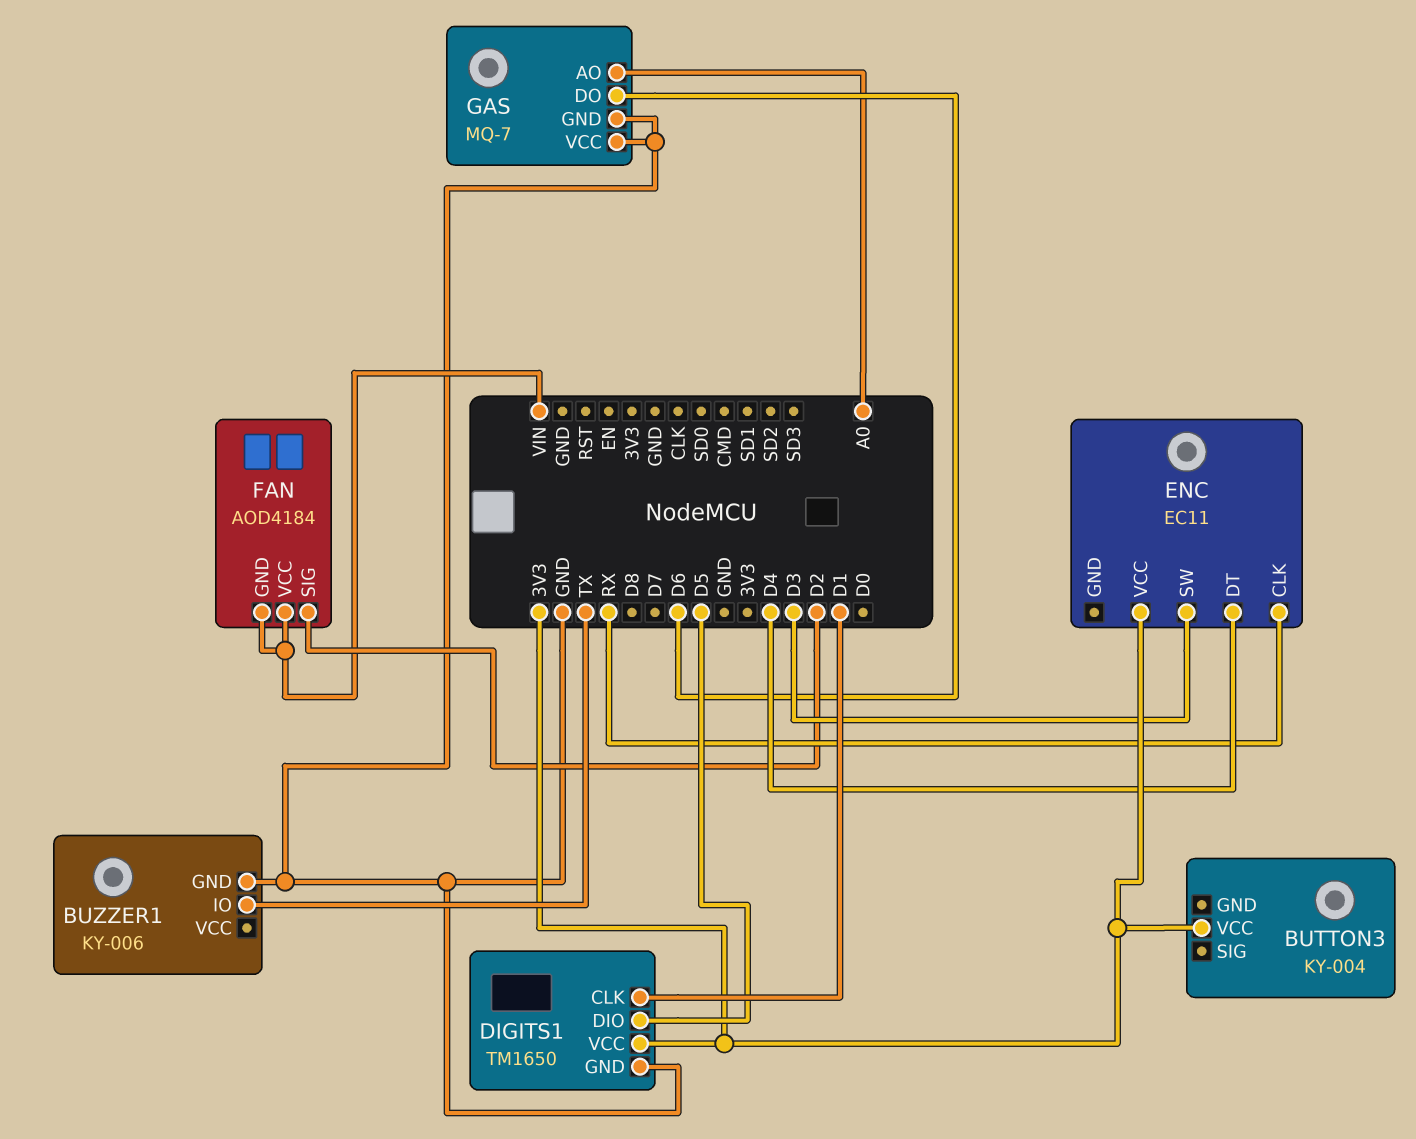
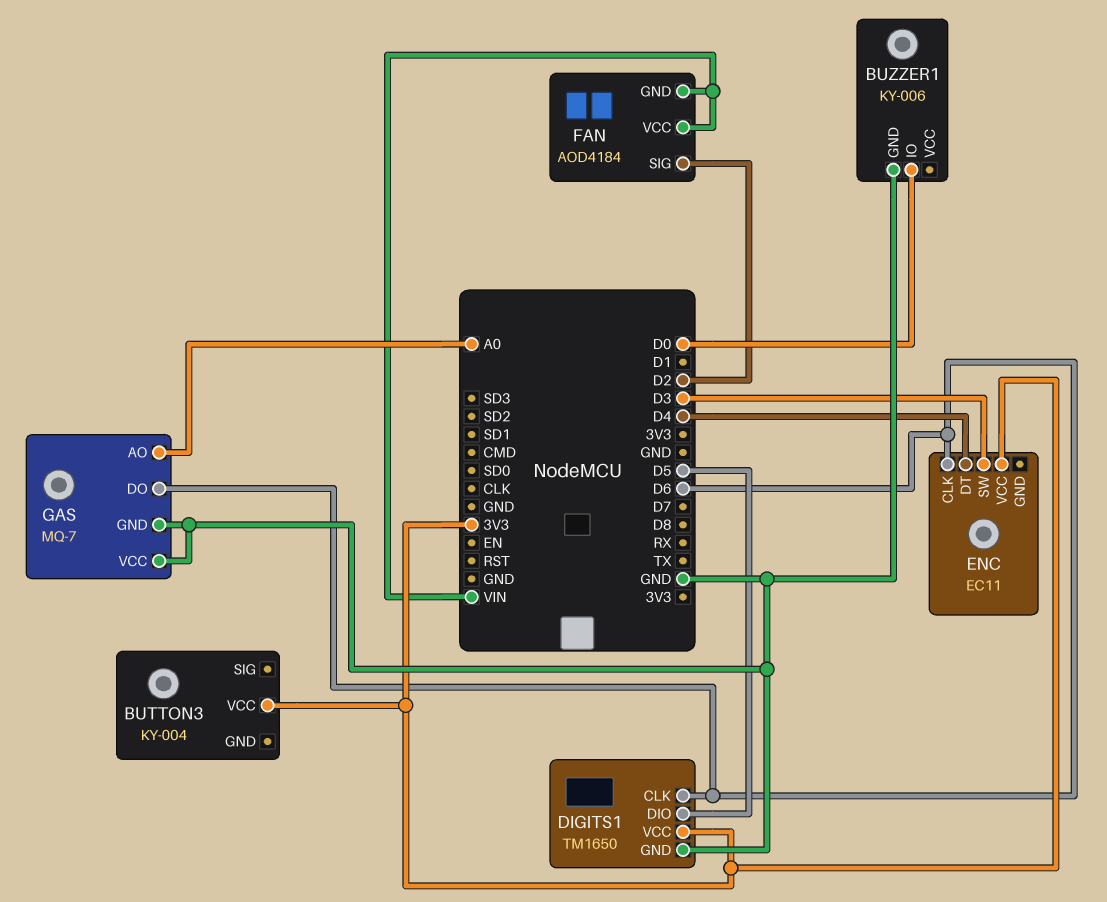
BUZZER1 pin IO: TX -> D0
DIGITS1 pin CLK: D1 -> D6
ENC pin CLK: RX -> D6

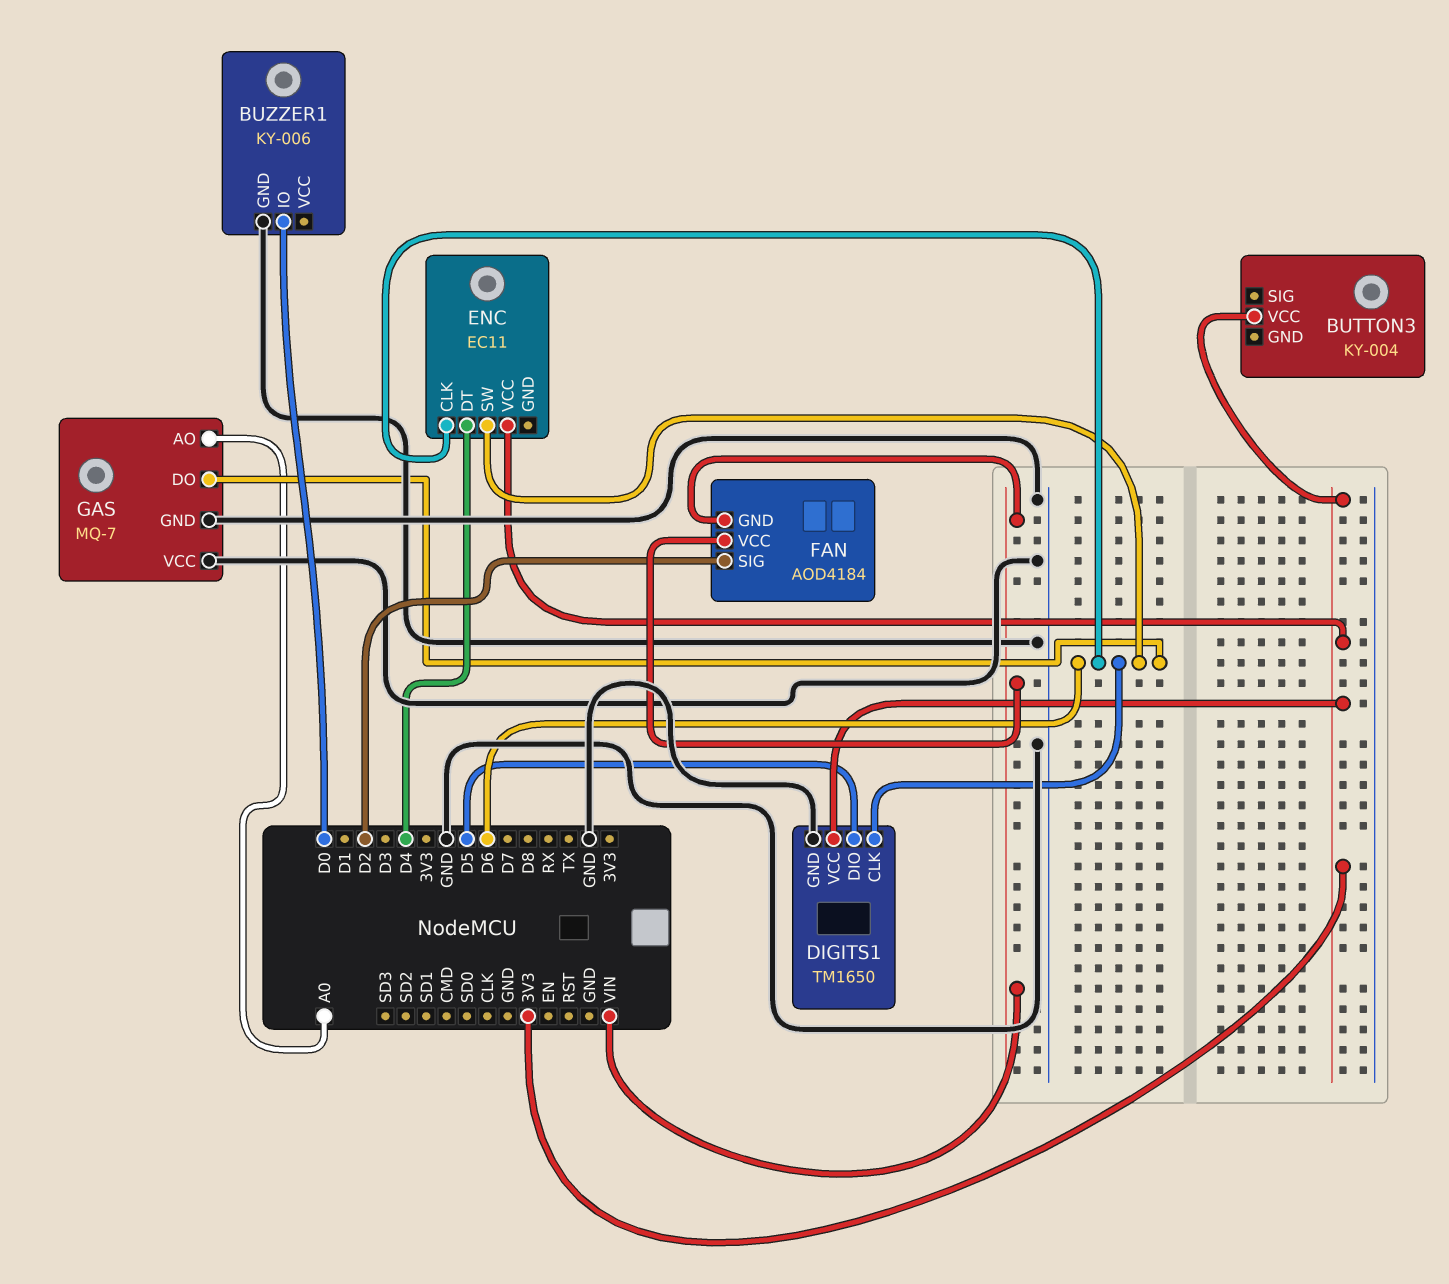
ENC pin SW: D3 -> D6

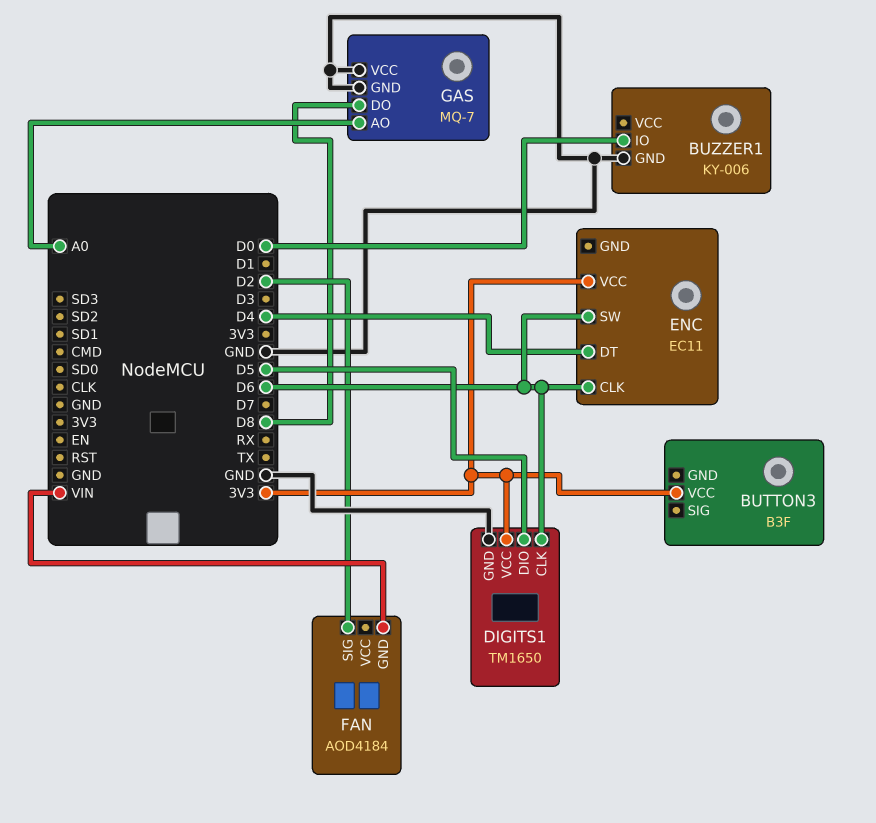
BUTTON3: KY-004 -> B3F
FAN pin VCC: VIN -> none
GAS pin DO: D6 -> D8

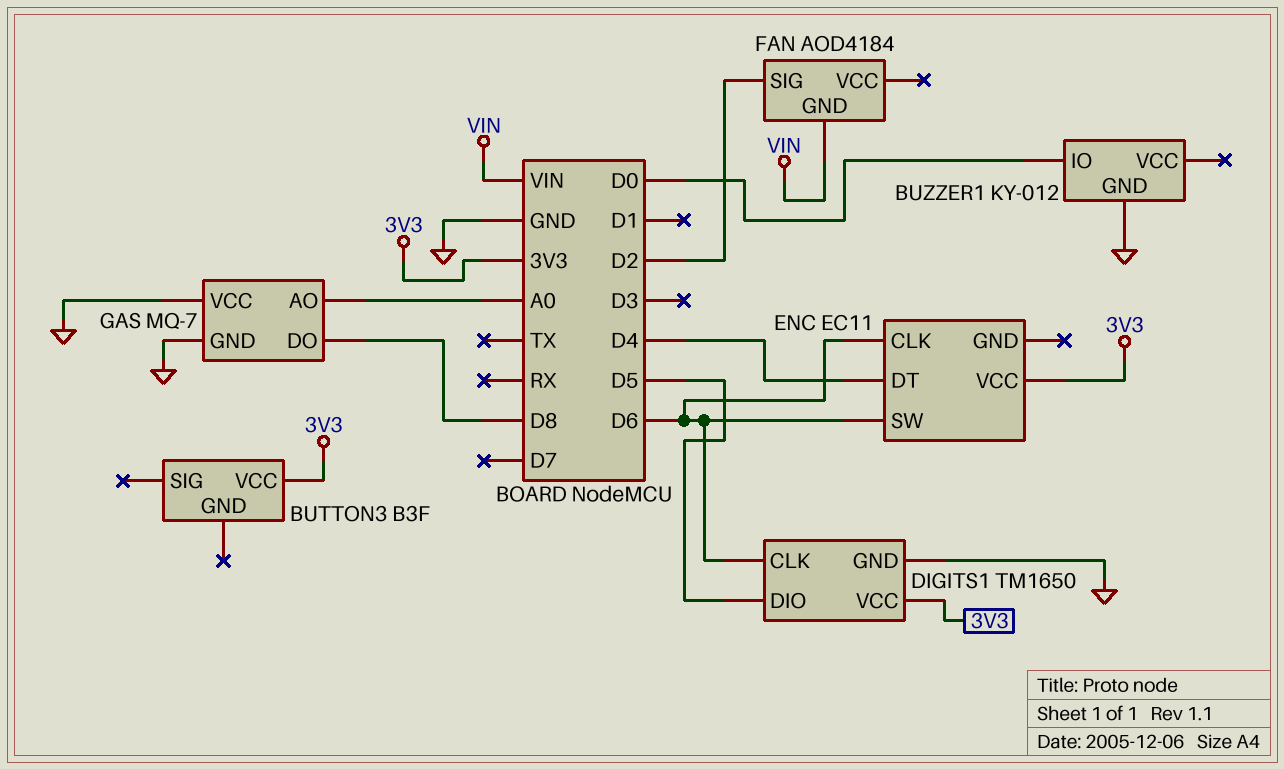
BUZZER1: KY-006 -> KY-012

